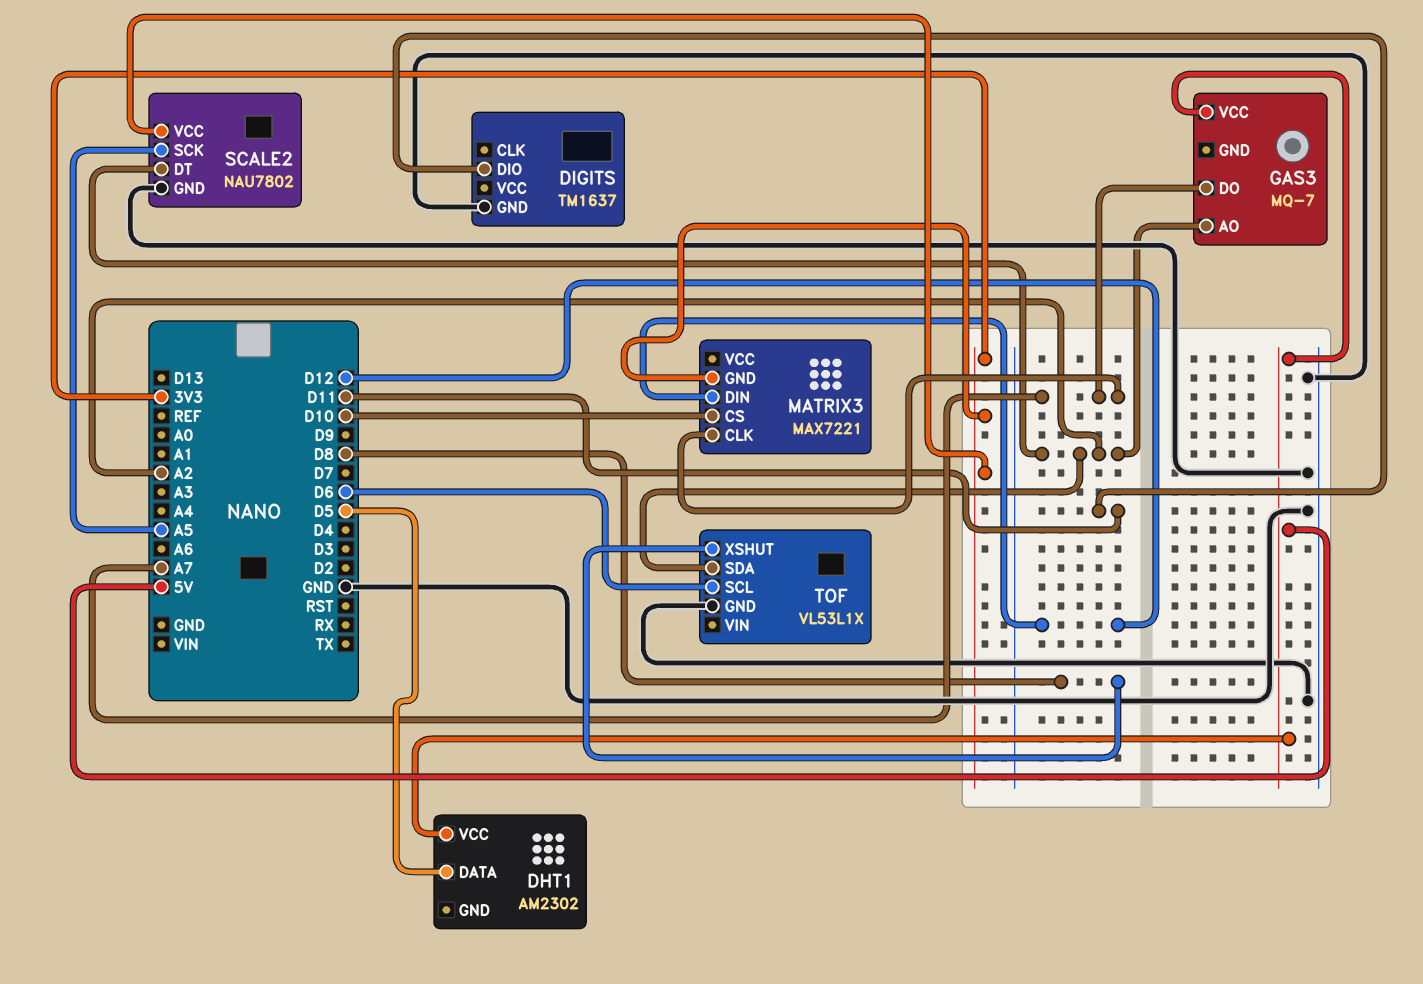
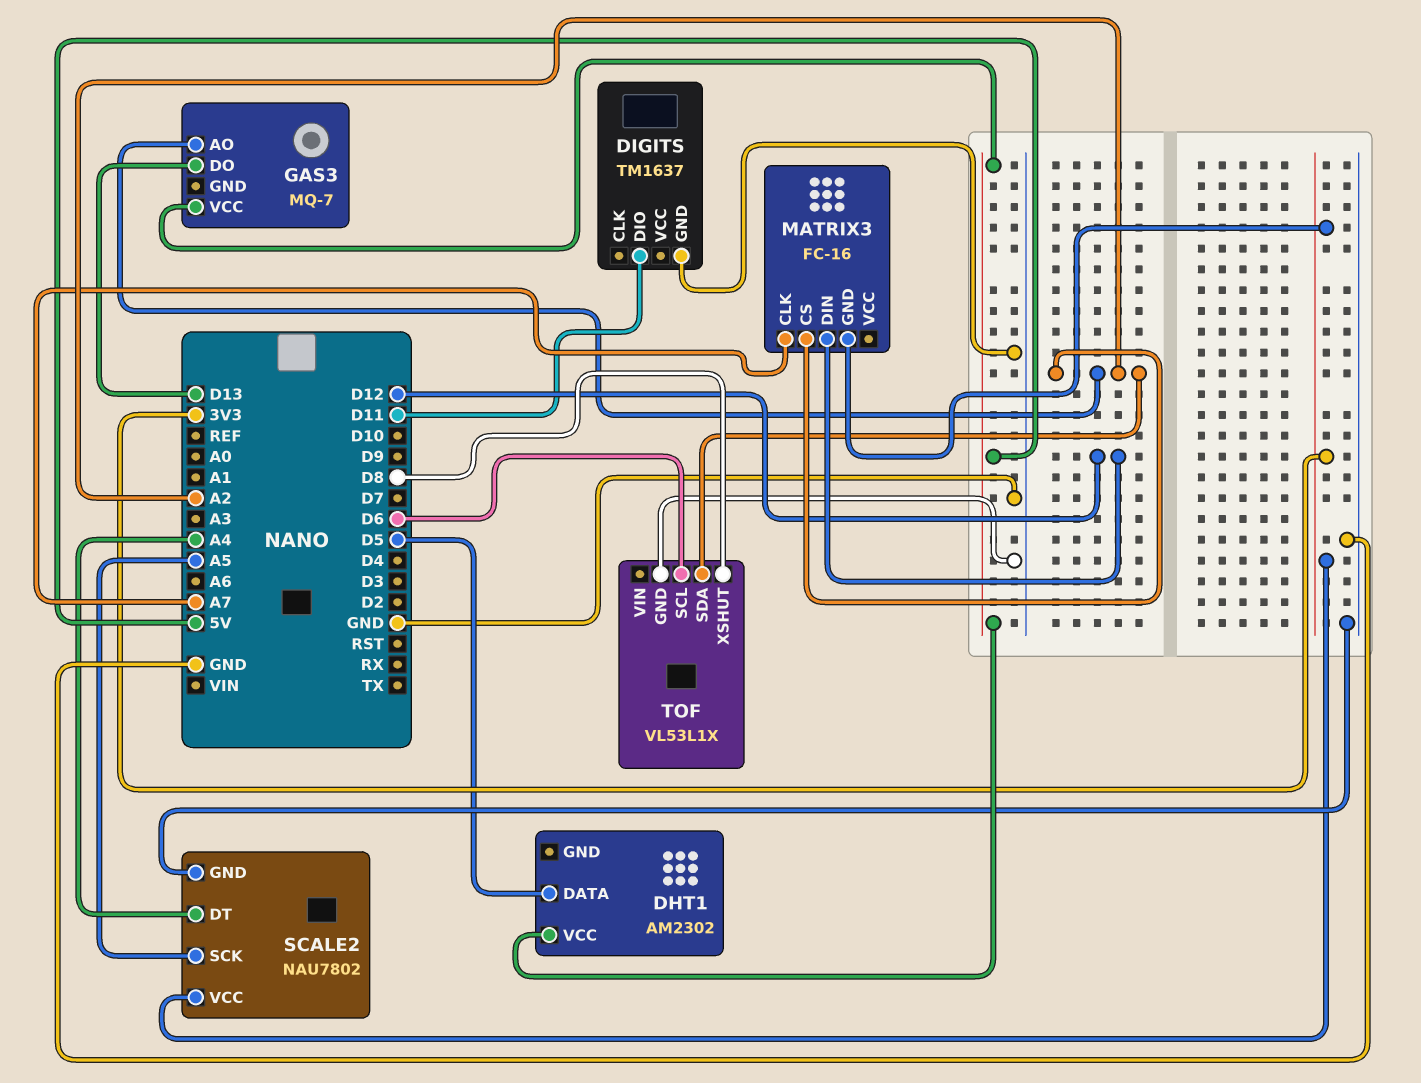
GAS3 pin DO: A7 -> D13
MATRIX3: MAX7221 -> FC-16
MATRIX3 pin CS: D10 -> A2
SCALE2 pin DT: A2 -> A4

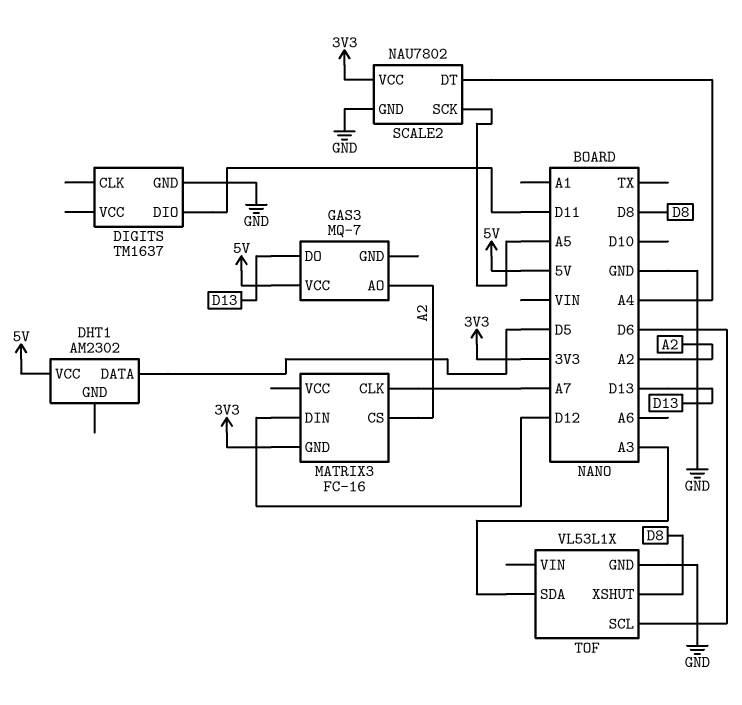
TOF pin SDA: A2 -> A3

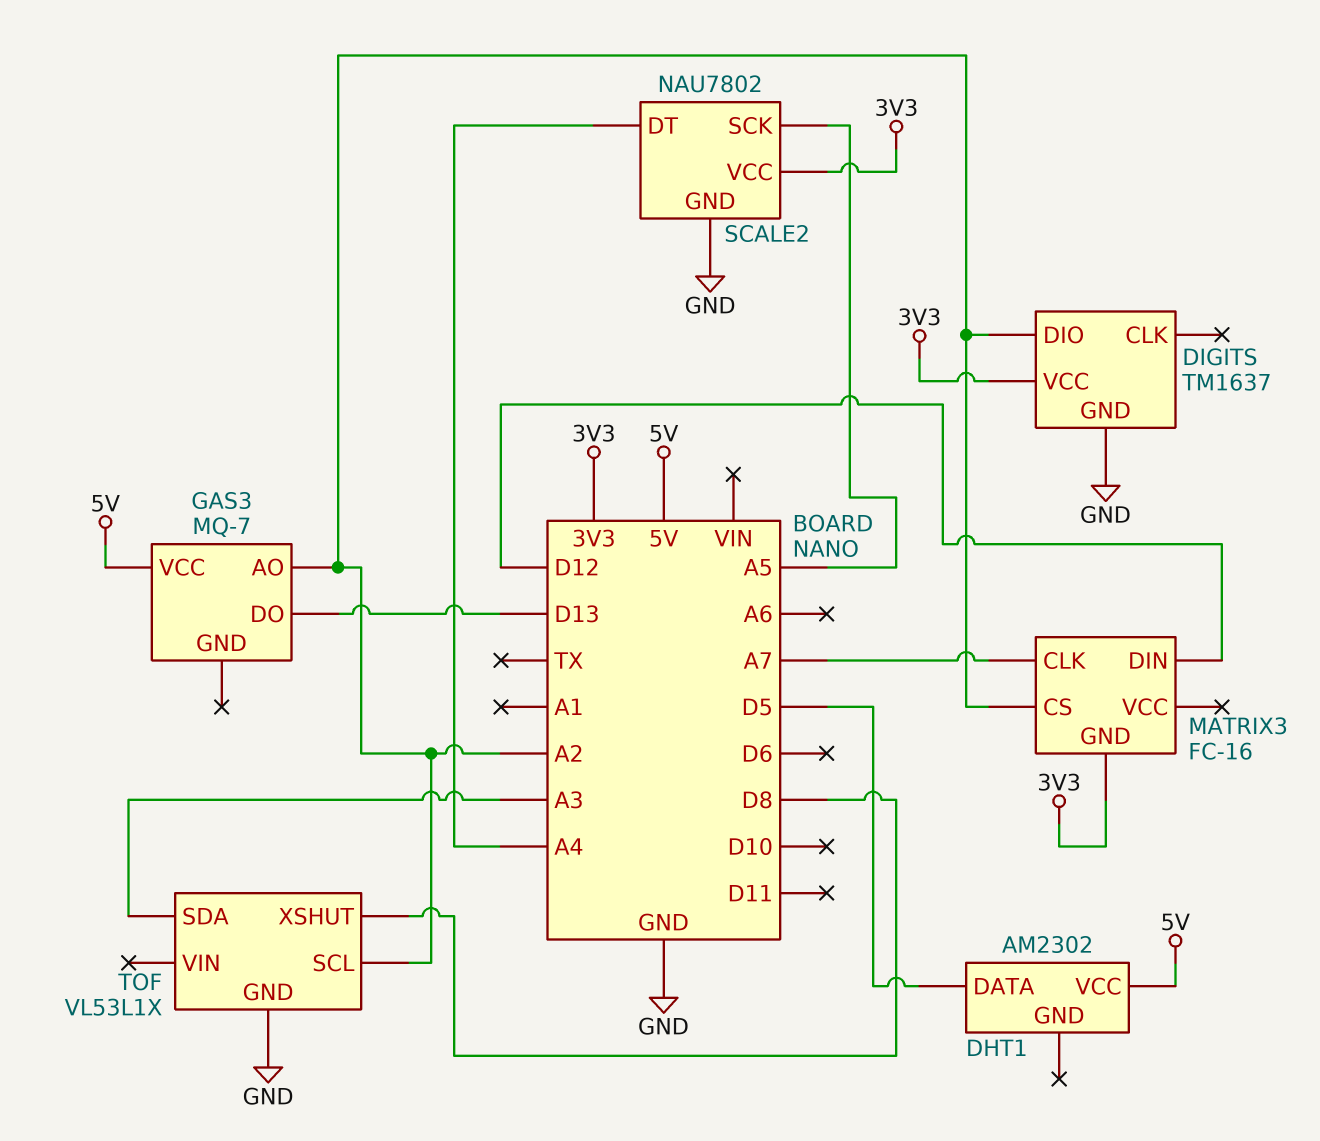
DIGITS pin DIO: D11 -> A2
DIGITS pin VCC: none -> 3V3
TOF pin SCL: D6 -> A2

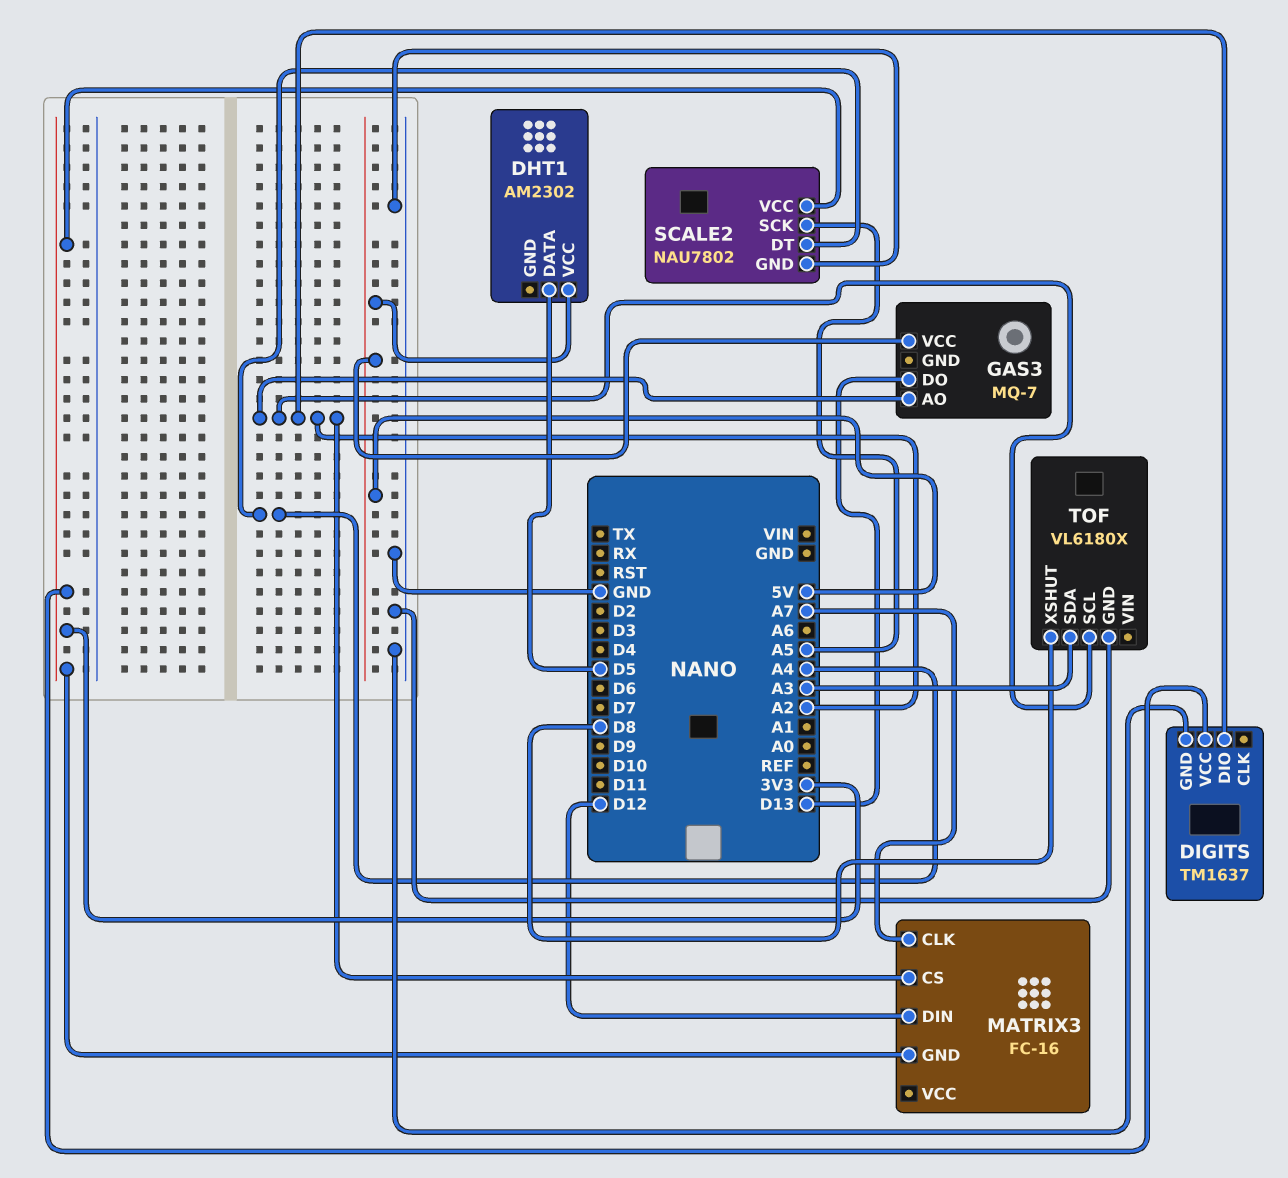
TOF: VL53L1X -> VL6180X

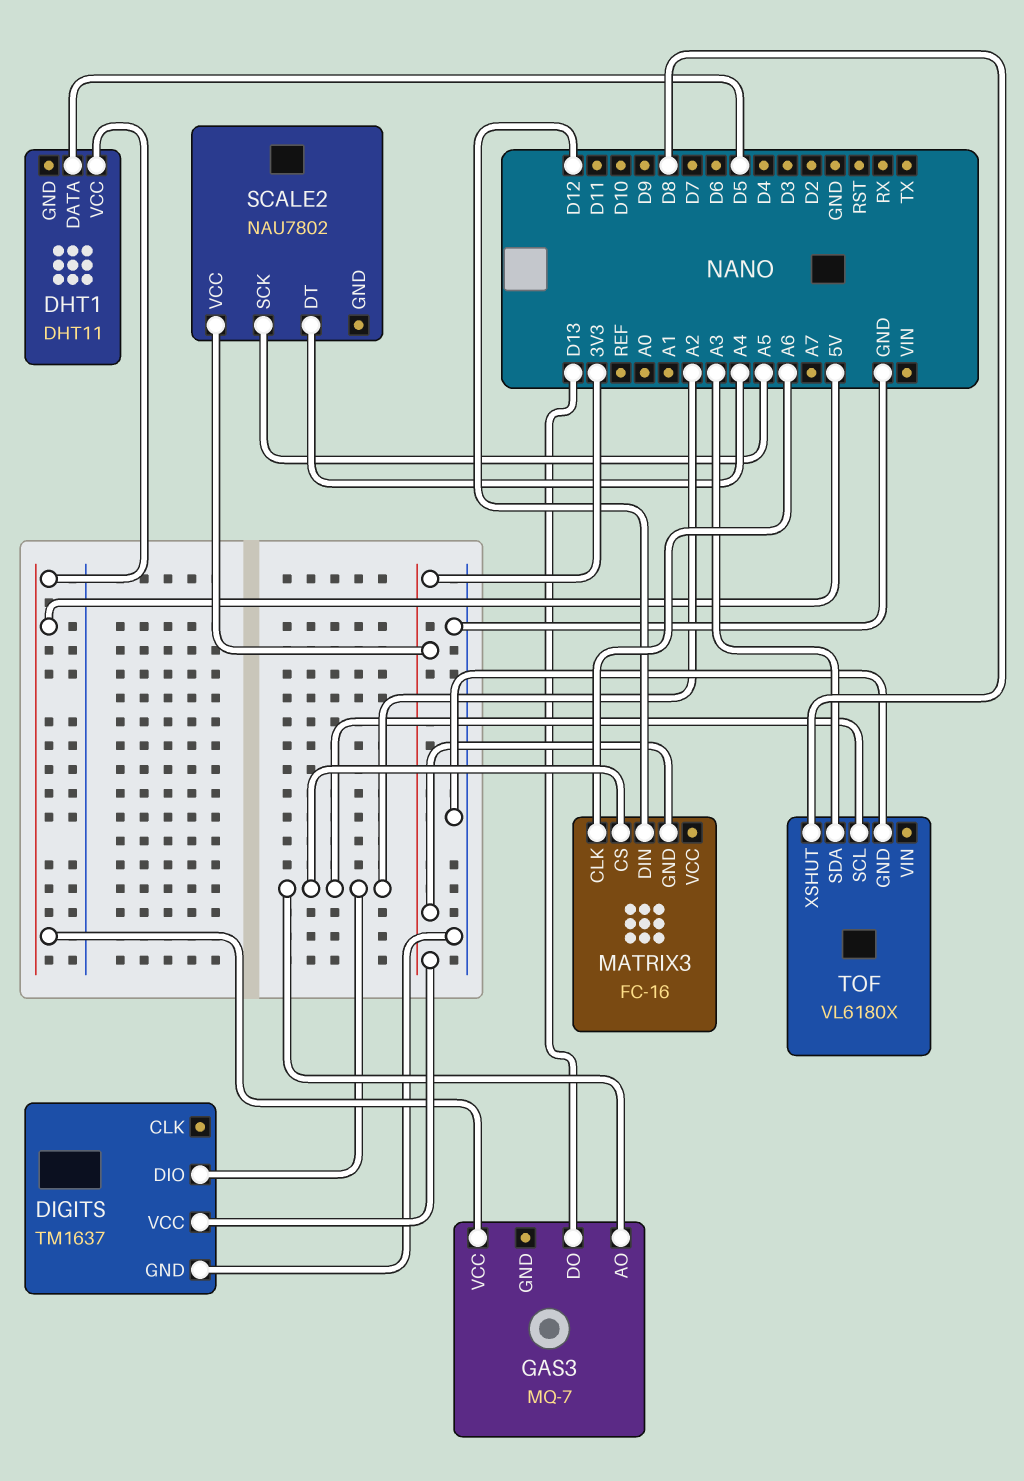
DHT1: AM2302 -> DHT11
MATRIX3 pin CLK: A7 -> A6
SCALE2 pin GND: GND -> none

